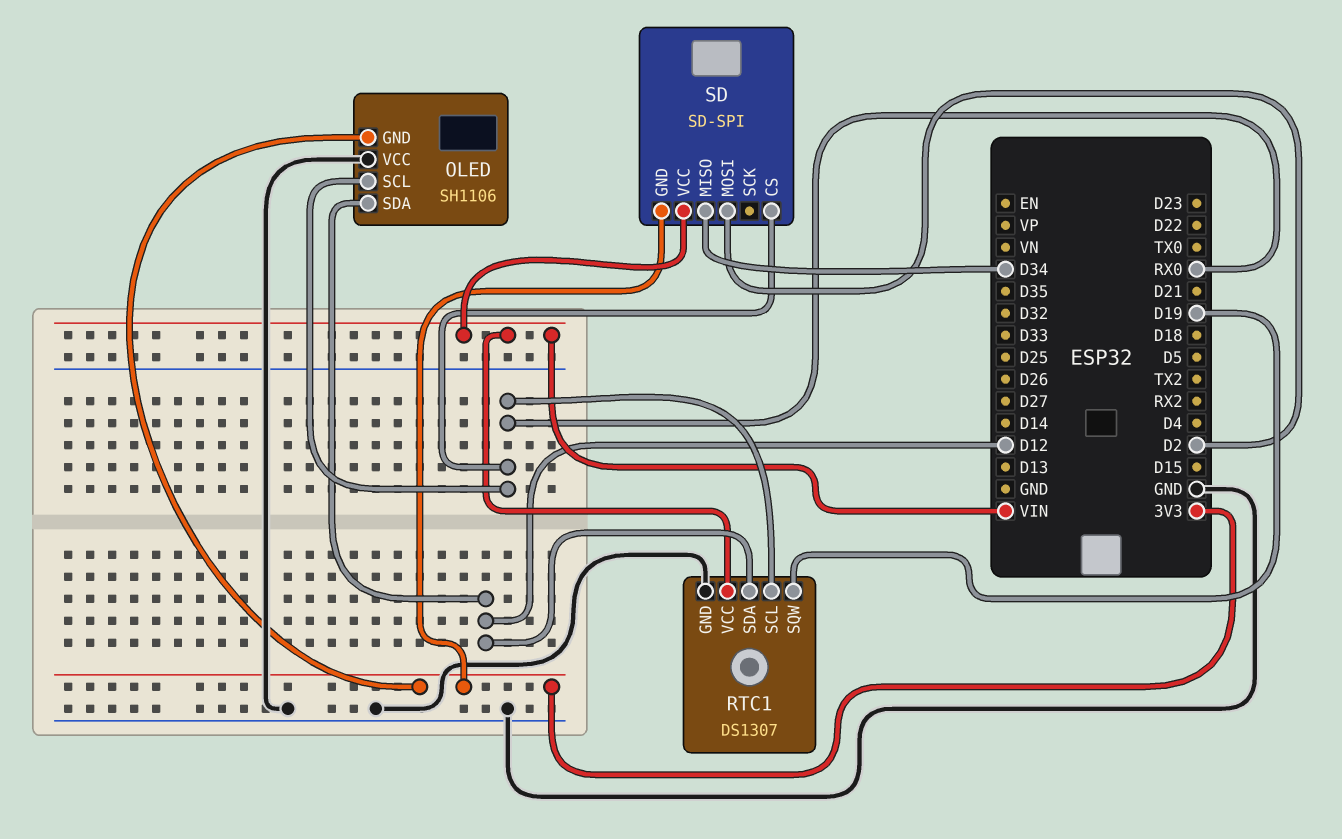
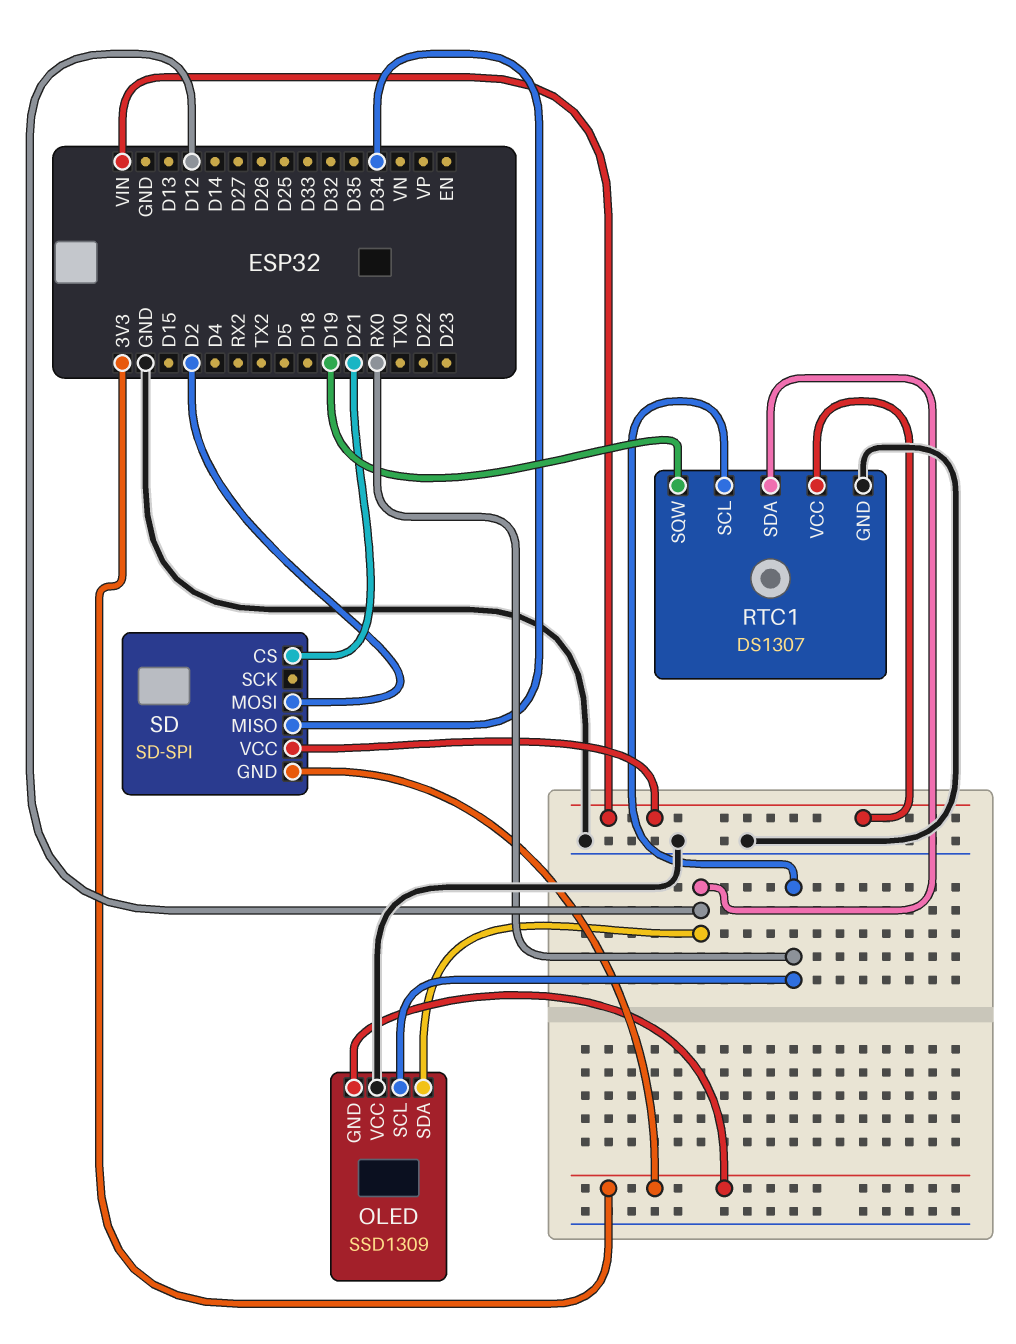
OLED: SH1106 -> SSD1309
SD pin CS: RX0 -> D21

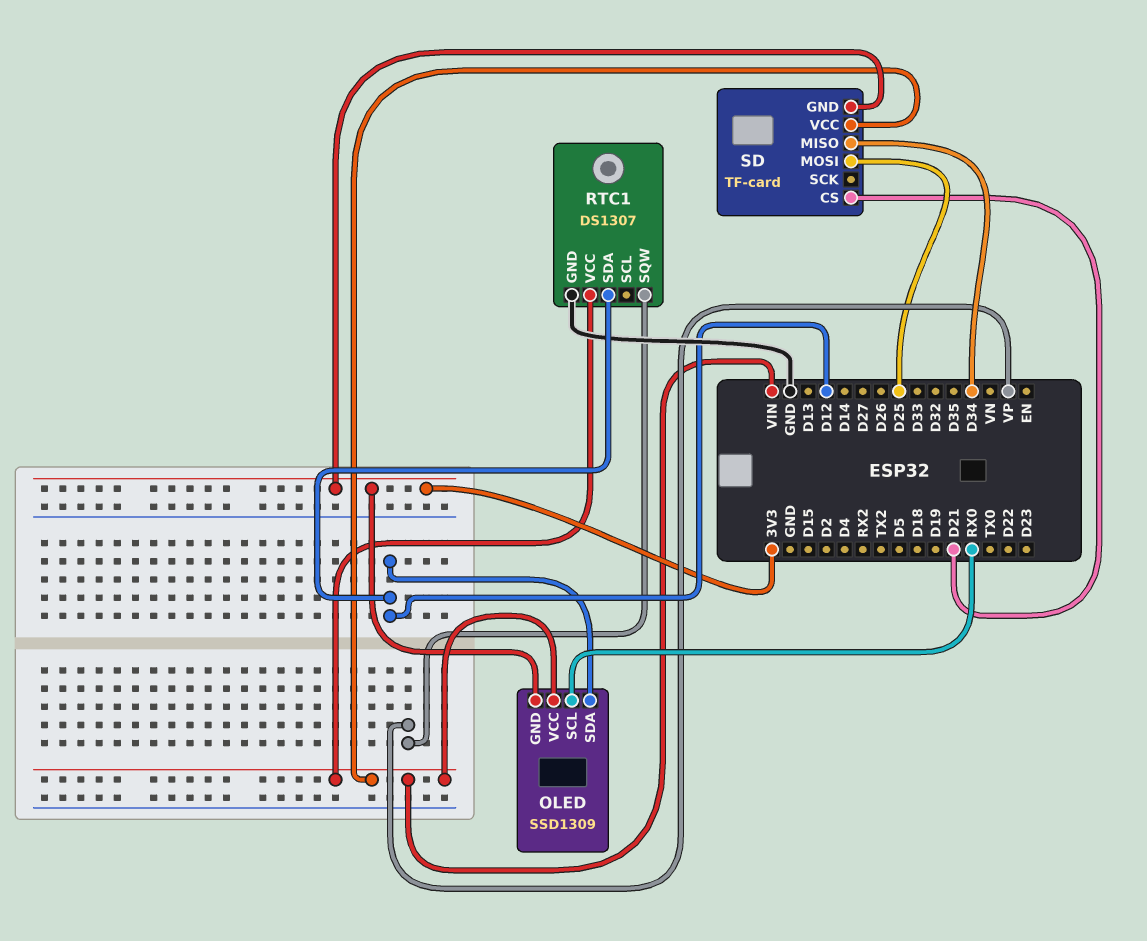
OLED pin VCC: GND -> VIN
RTC1 pin SCL: RX0 -> none
RTC1 pin SQW: D19 -> VP
SD: SD-SPI -> TF-card
SD pin MOSI: D2 -> D25

